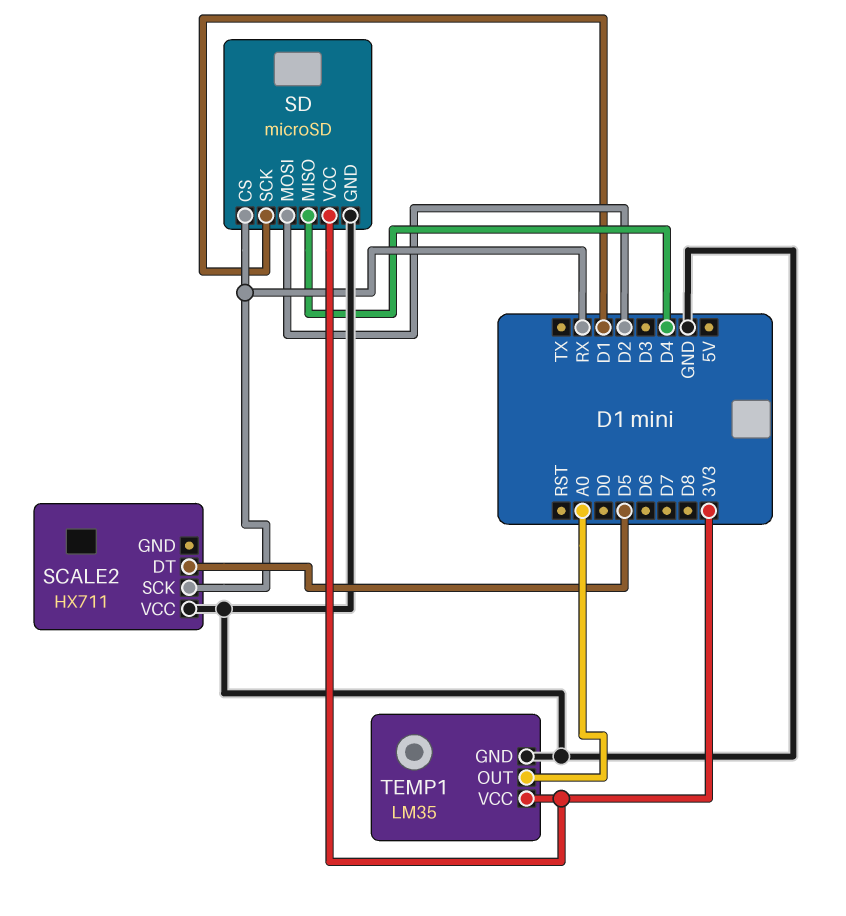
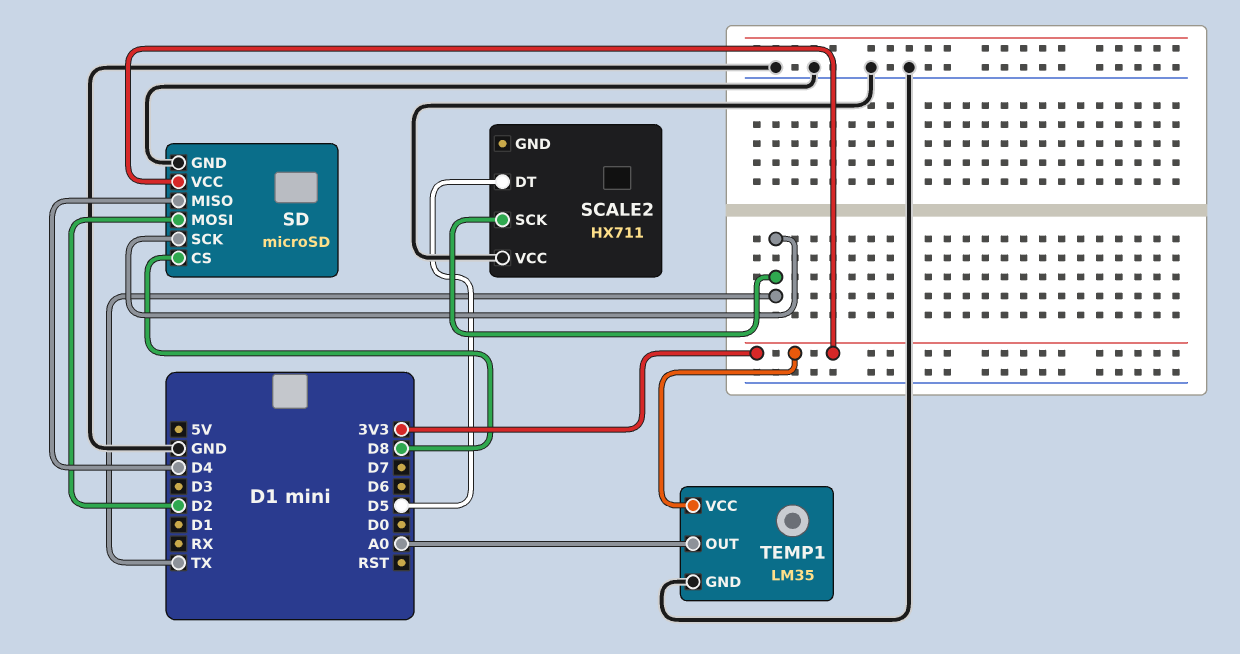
SCALE2 pin SCK: RX -> TX
SD pin CS: RX -> D8
SD pin SCK: D1 -> TX

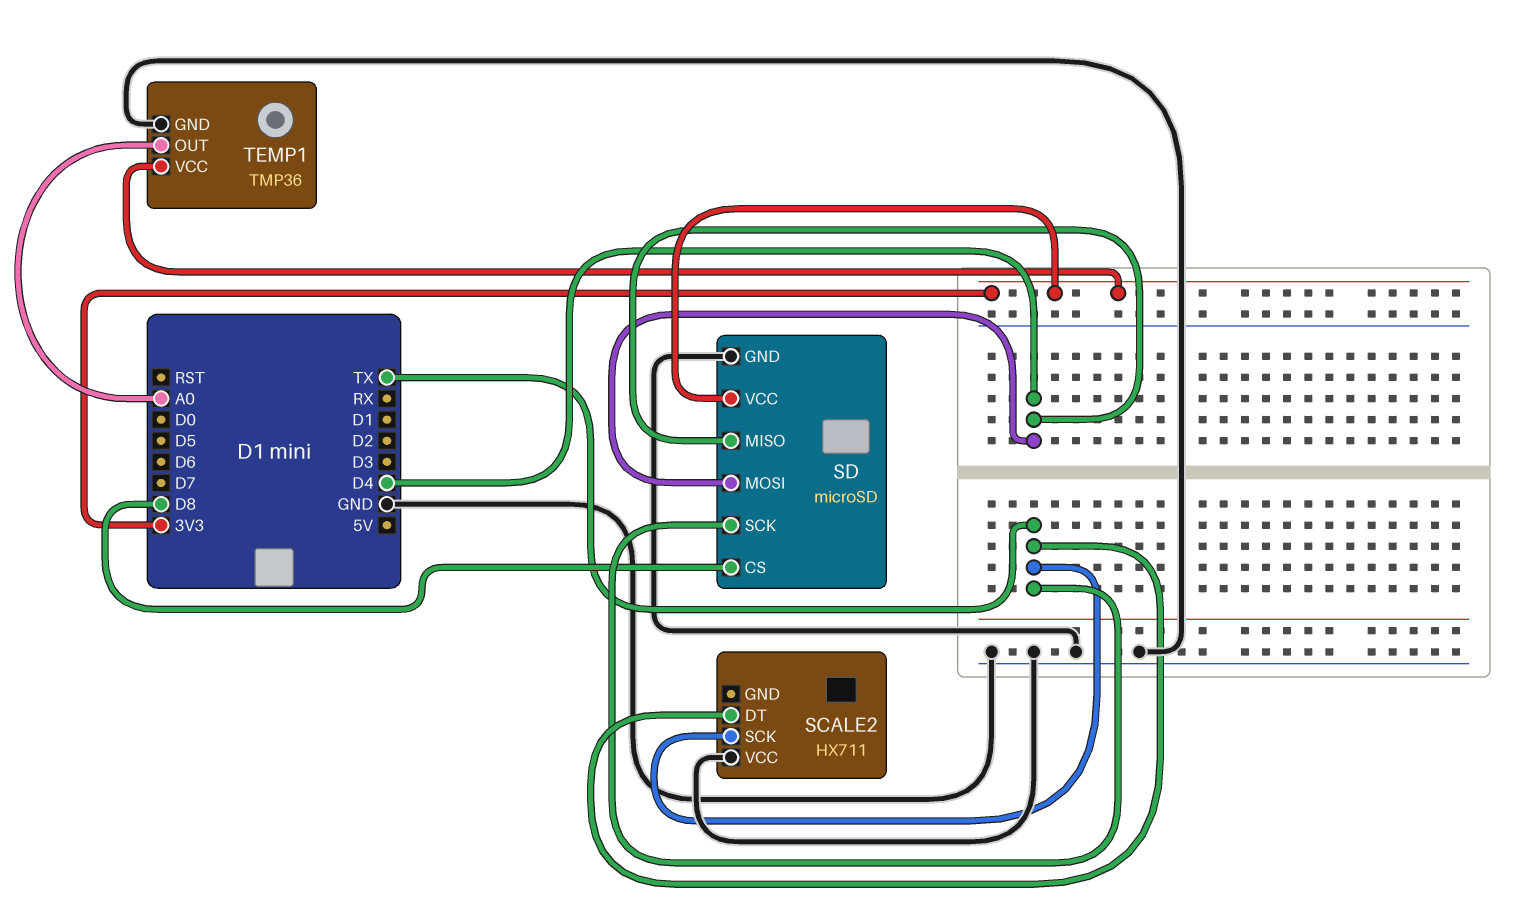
SCALE2 pin DT: D5 -> TX
SD pin MOSI: D2 -> D4
TEMP1: LM35 -> TMP36

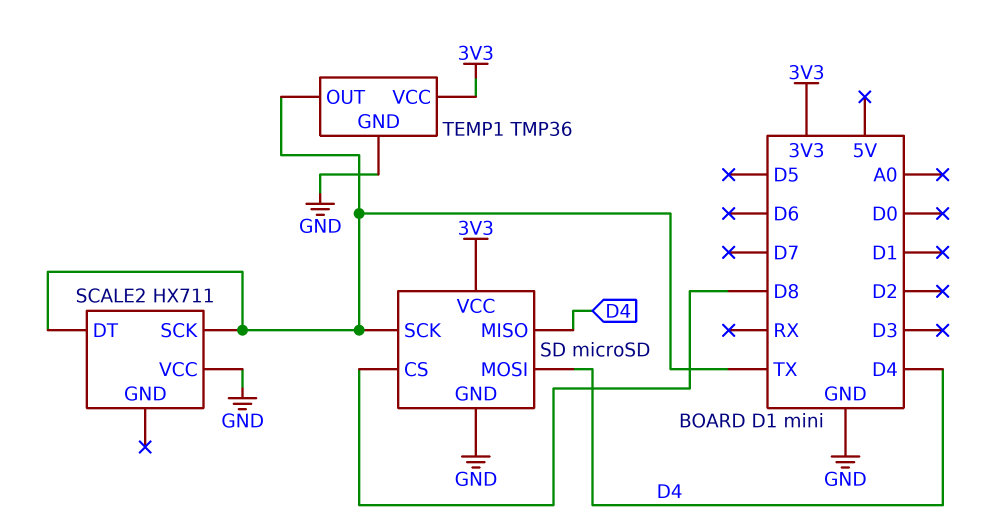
TEMP1 pin OUT: A0 -> TX

